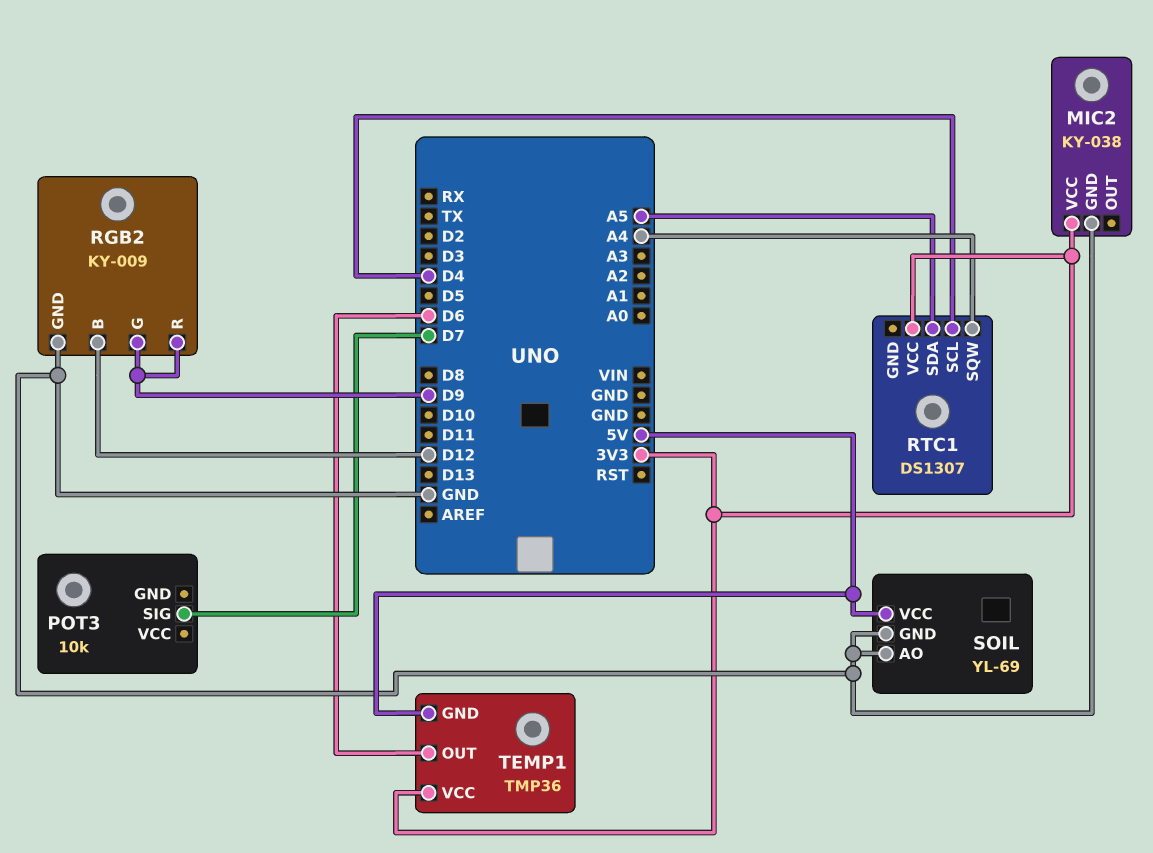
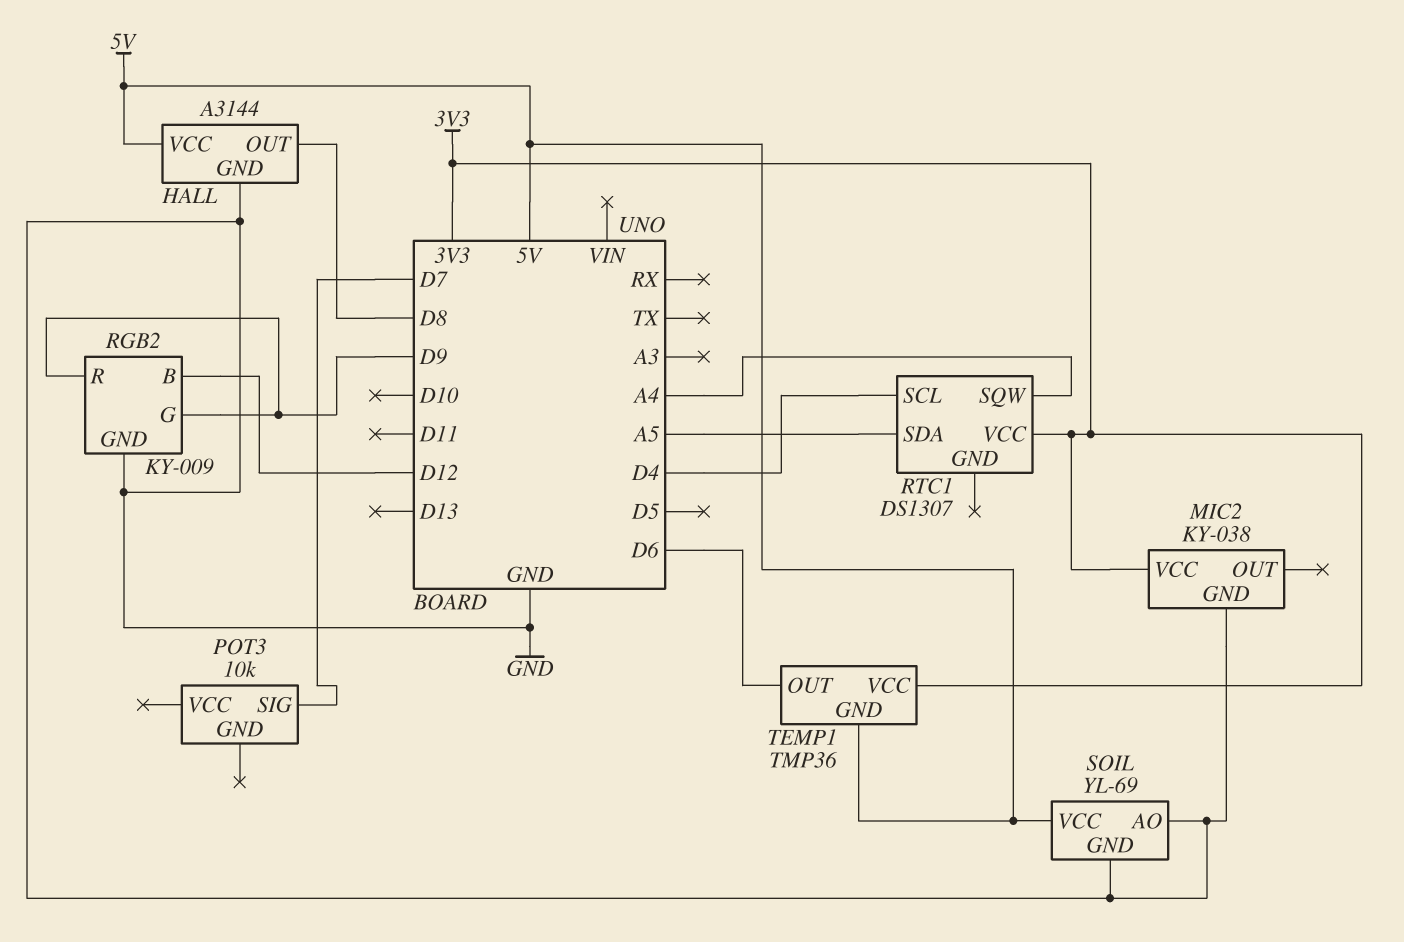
HALL: none -> A3144
HALL pin GND: none -> GND
HALL pin OUT: none -> D8
HALL pin VCC: none -> 5V

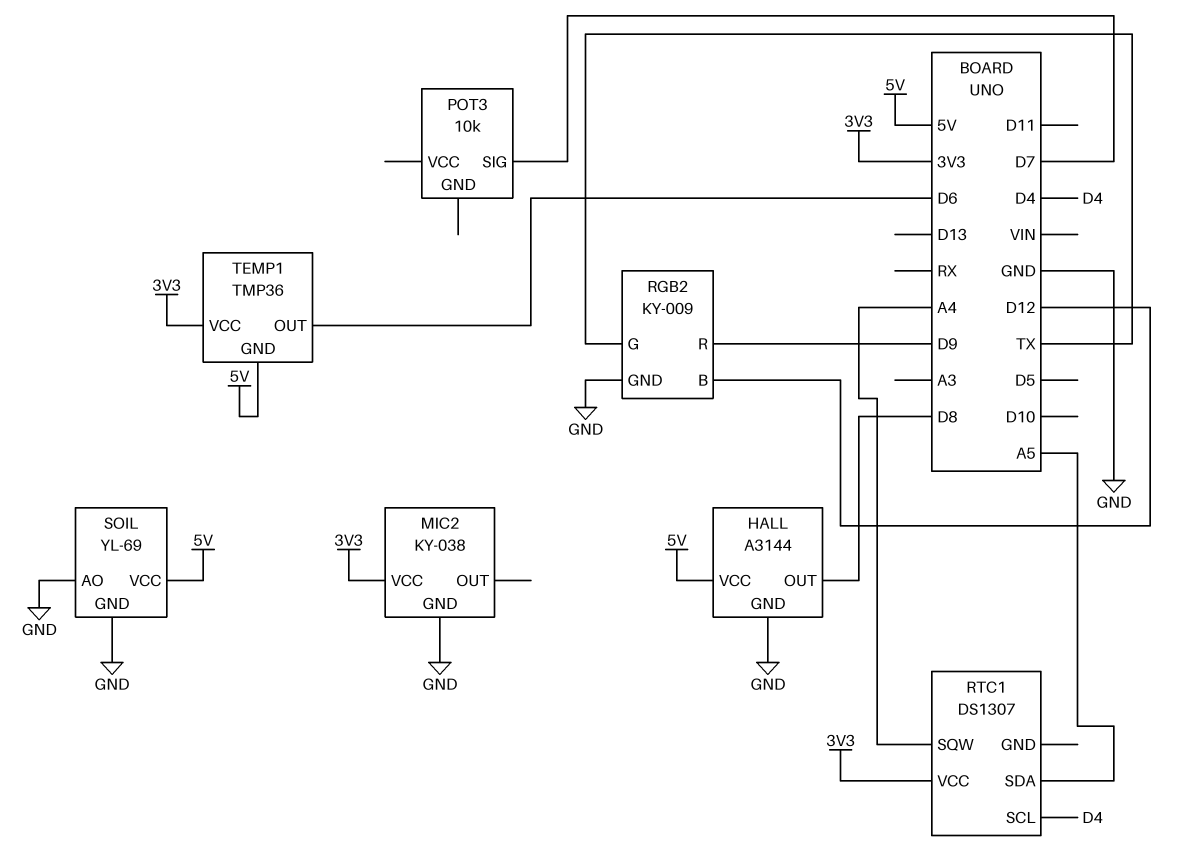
RGB2 pin G: D9 -> TX

